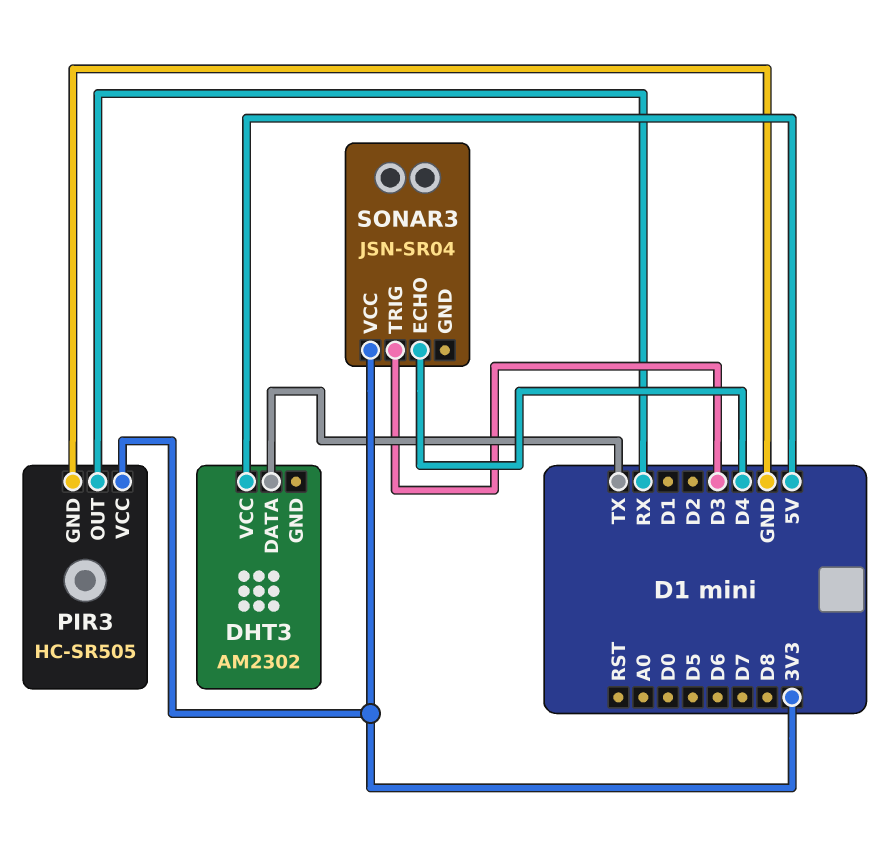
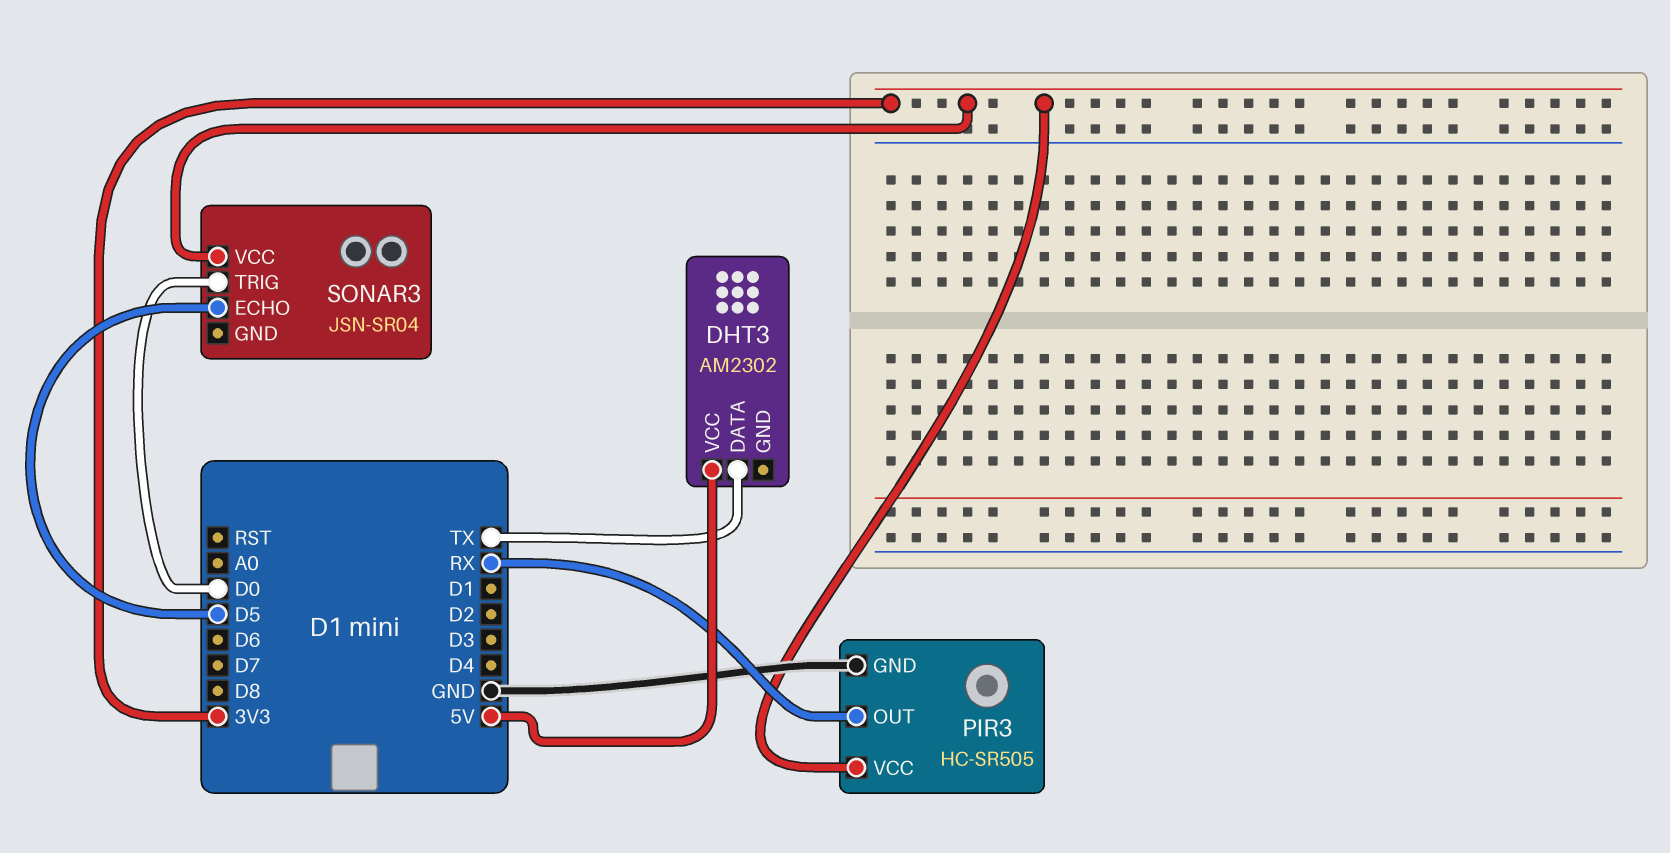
SONAR3 pin ECHO: D4 -> D5
SONAR3 pin TRIG: D3 -> D0

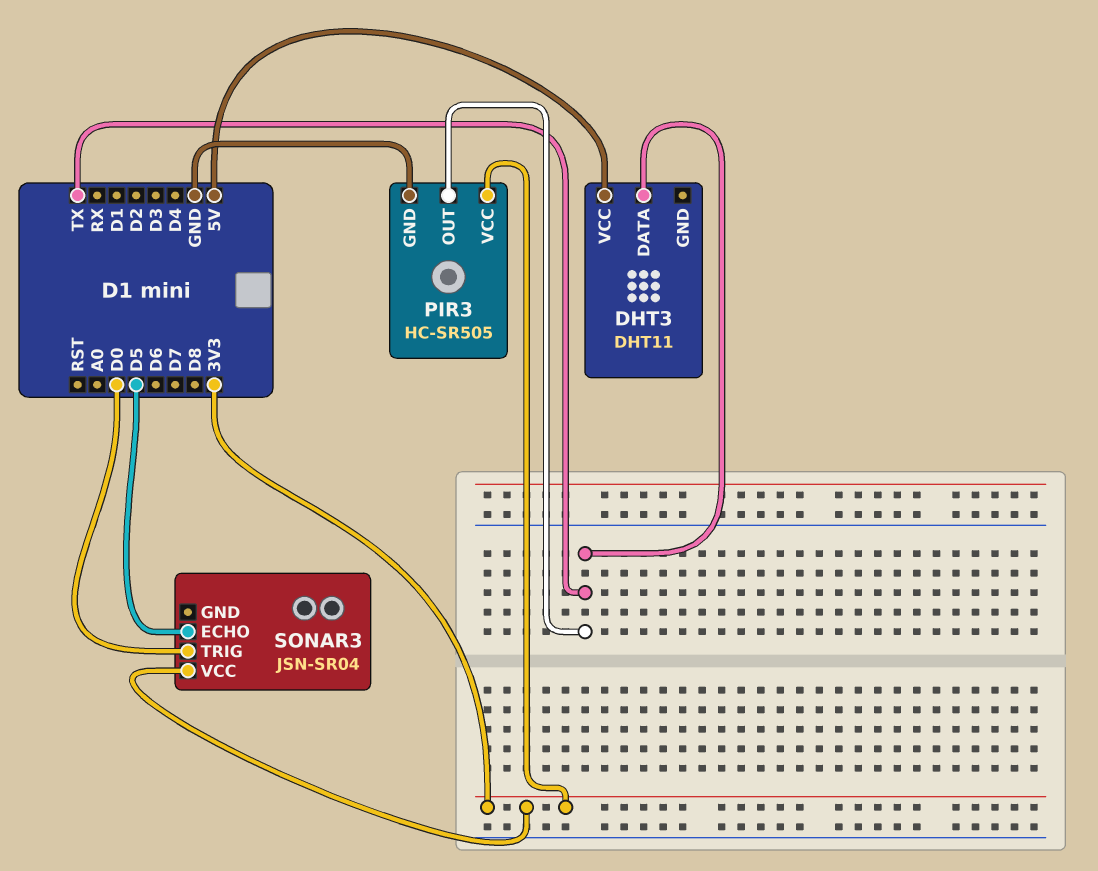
DHT3: AM2302 -> DHT11
PIR3 pin OUT: RX -> TX

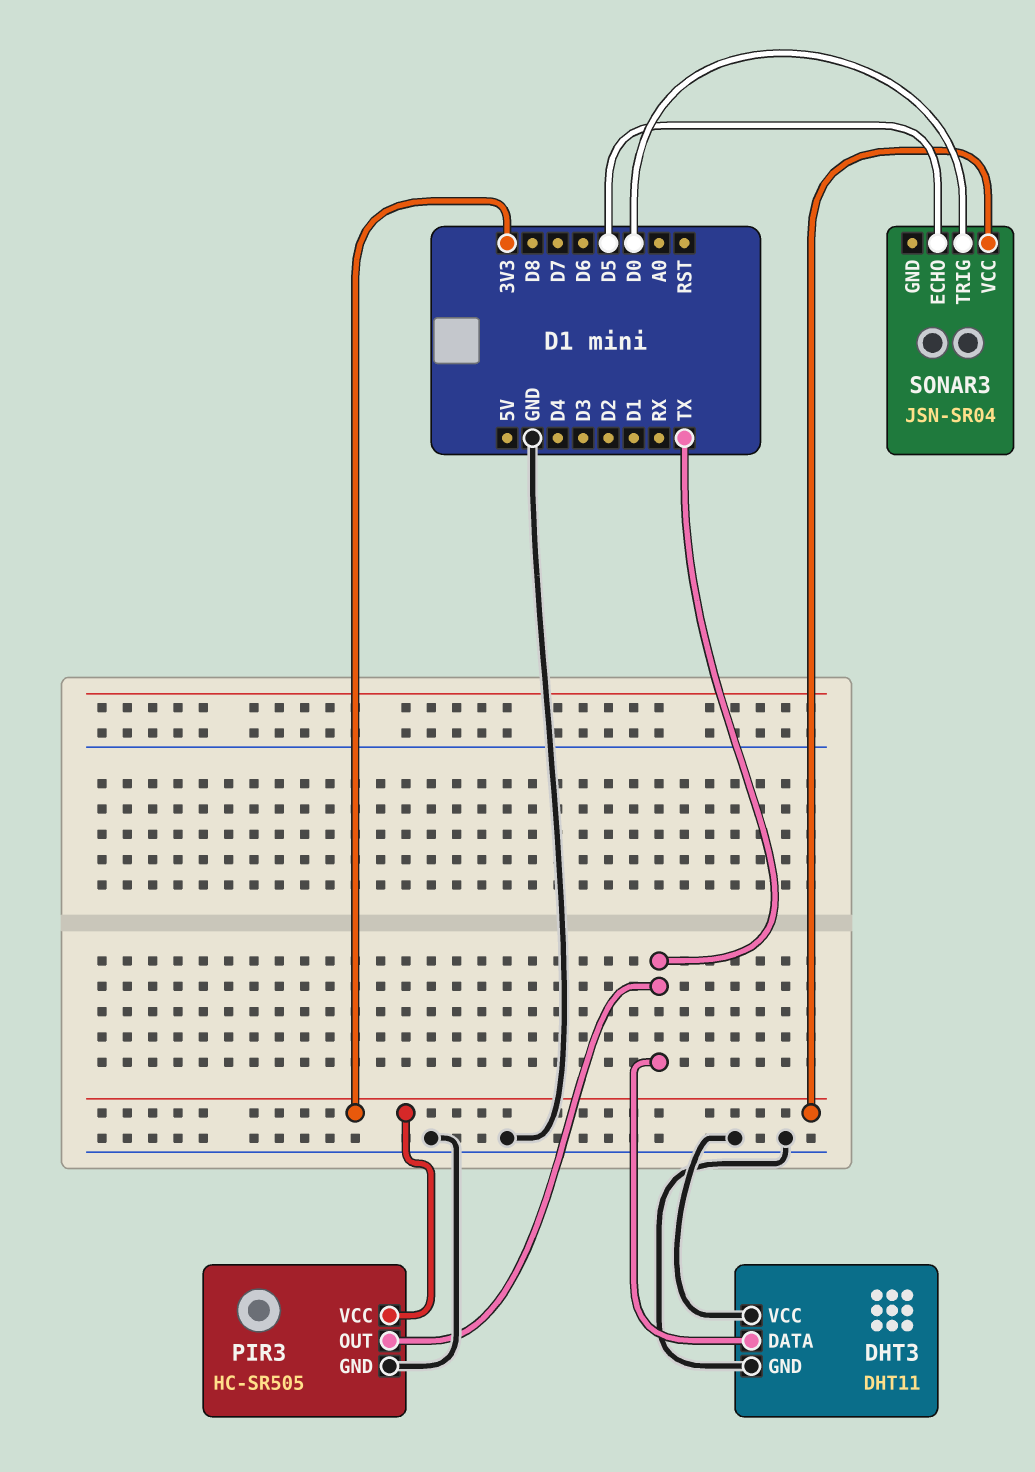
DHT3 pin GND: none -> GND
DHT3 pin VCC: 5V -> GND

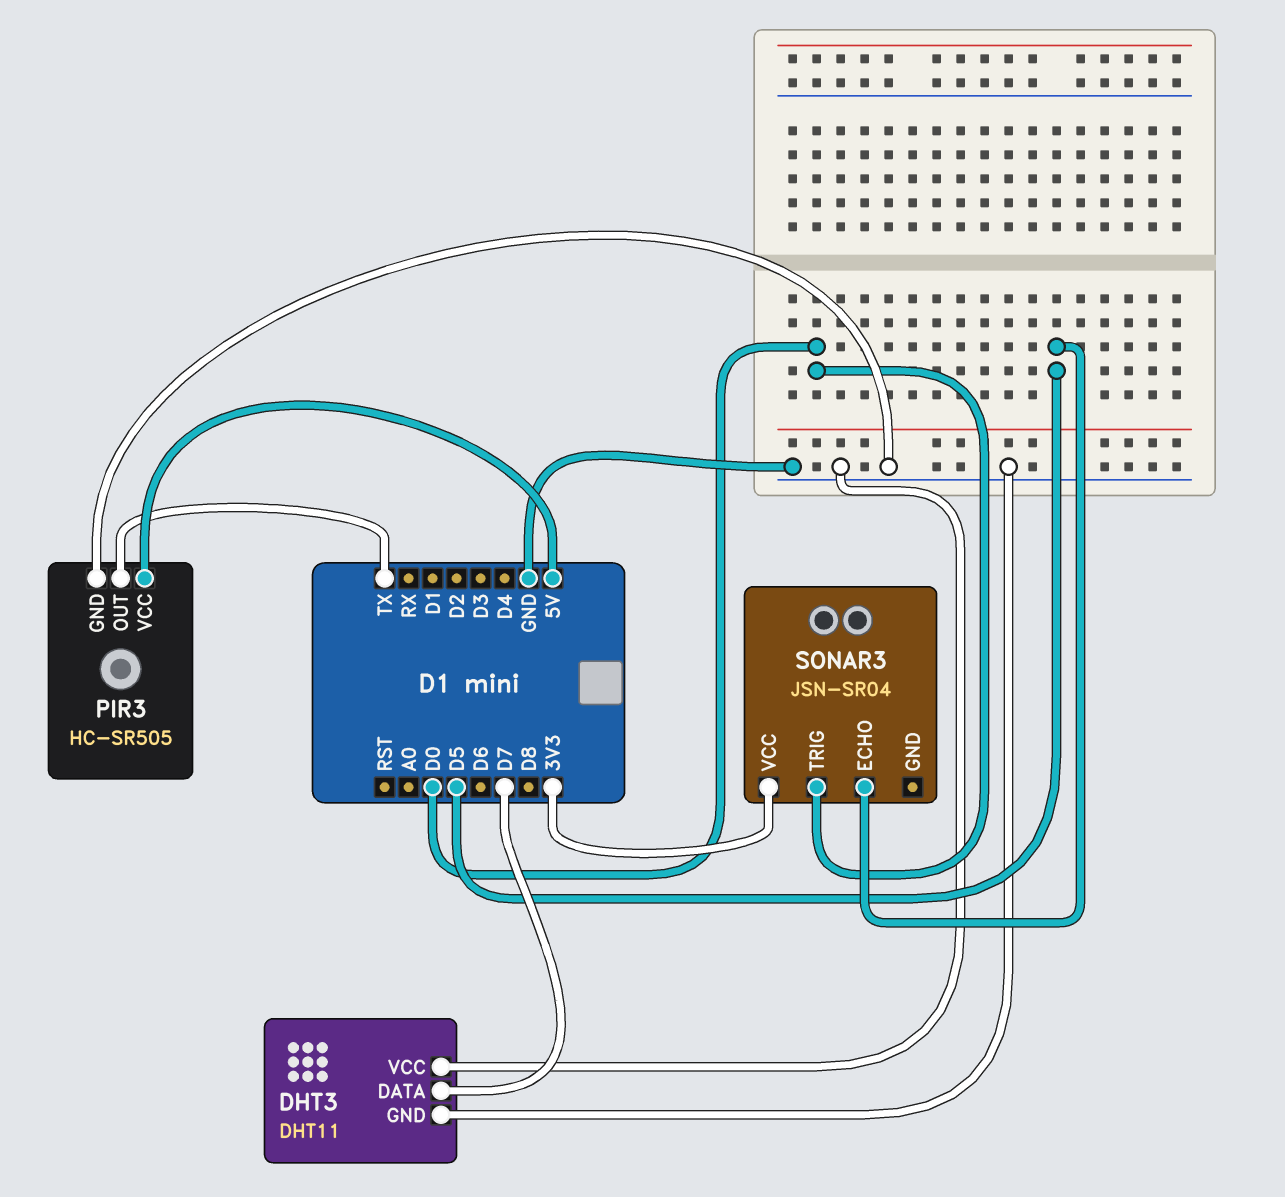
DHT3 pin DATA: TX -> D7
PIR3 pin VCC: 3V3 -> 5V

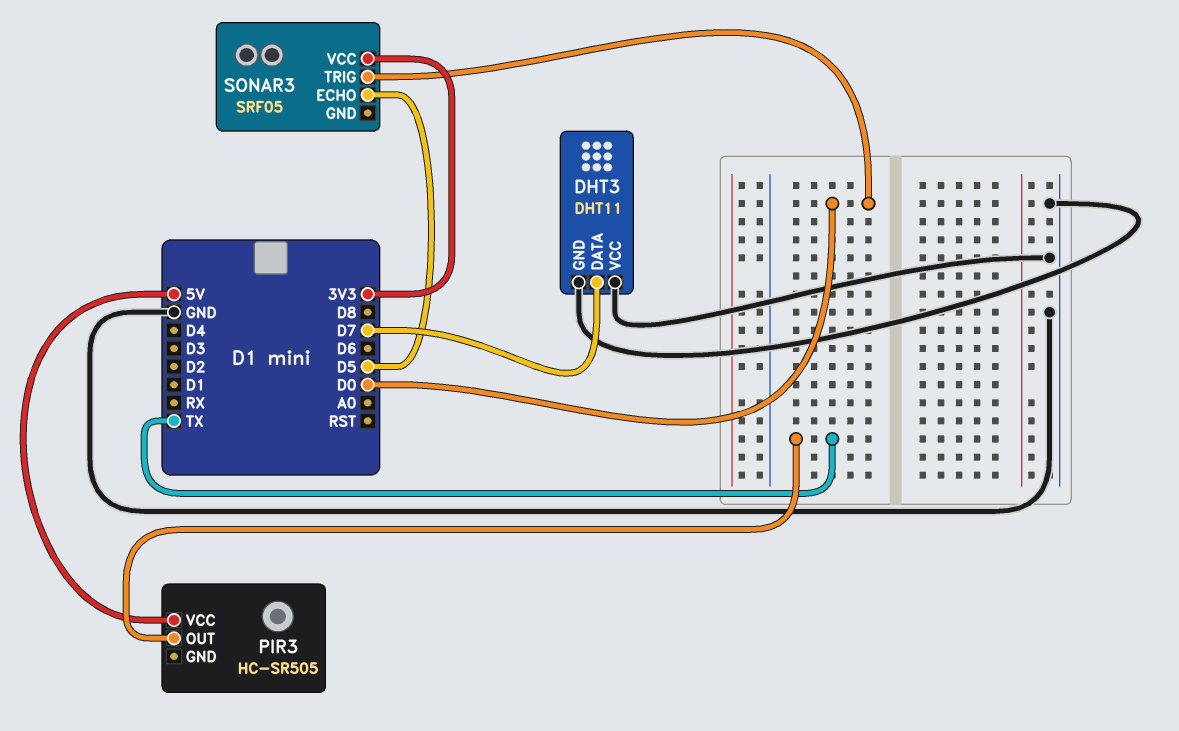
PIR3 pin GND: GND -> none
SONAR3: JSN-SR04 -> SRF05

